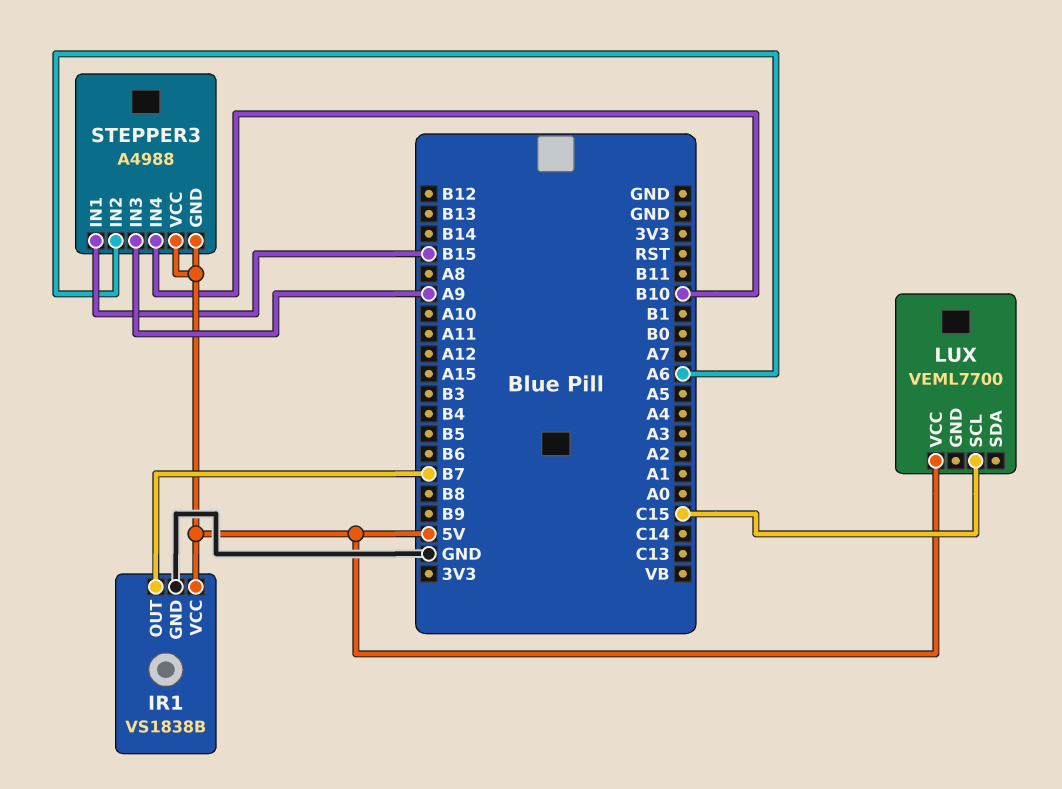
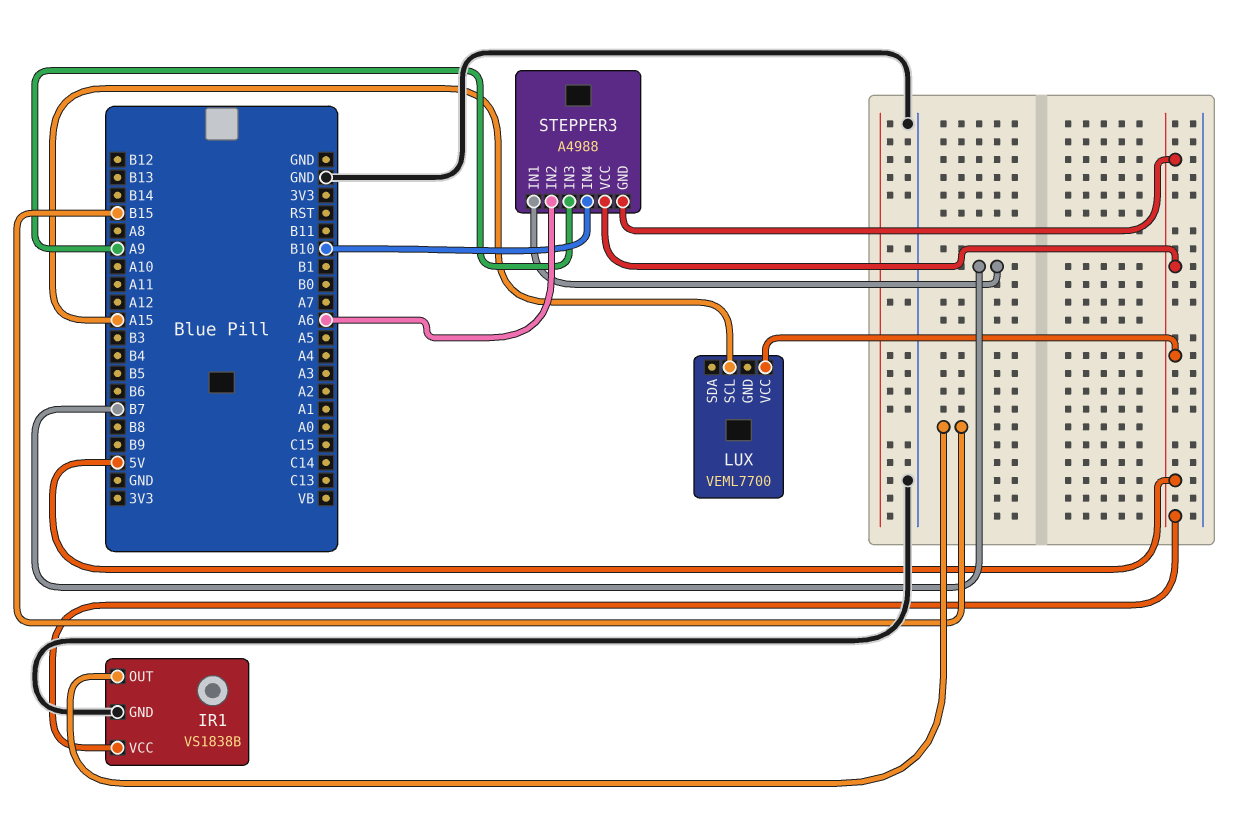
IR1 pin OUT: B7 -> B15
LUX pin SCL: C15 -> A15
STEPPER3 pin IN1: B15 -> B7

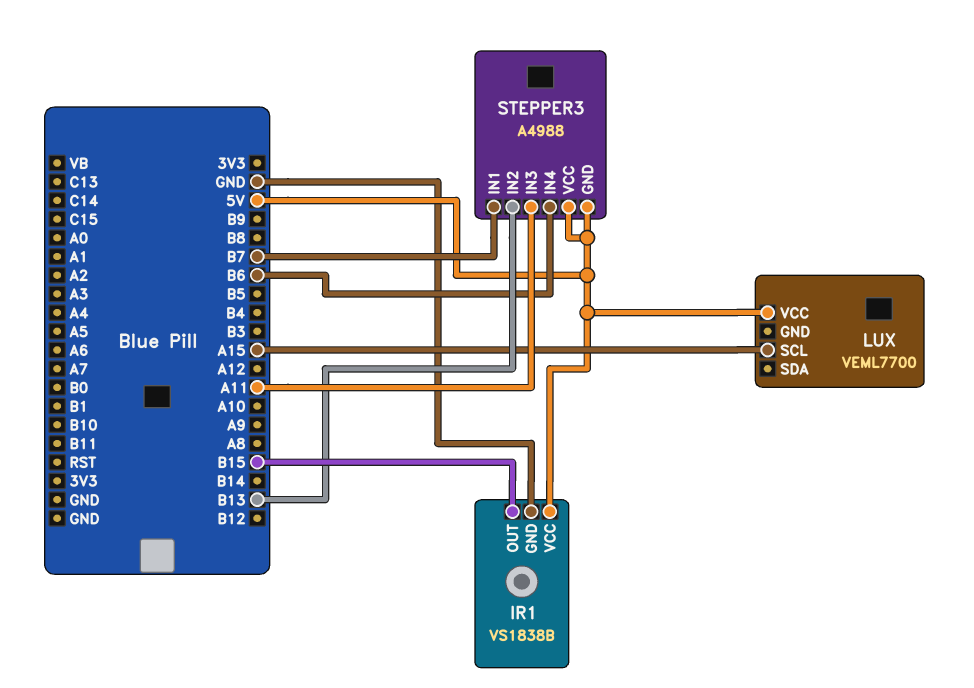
STEPPER3 pin IN2: A6 -> B13
STEPPER3 pin IN3: A9 -> A11
STEPPER3 pin IN4: B10 -> B6

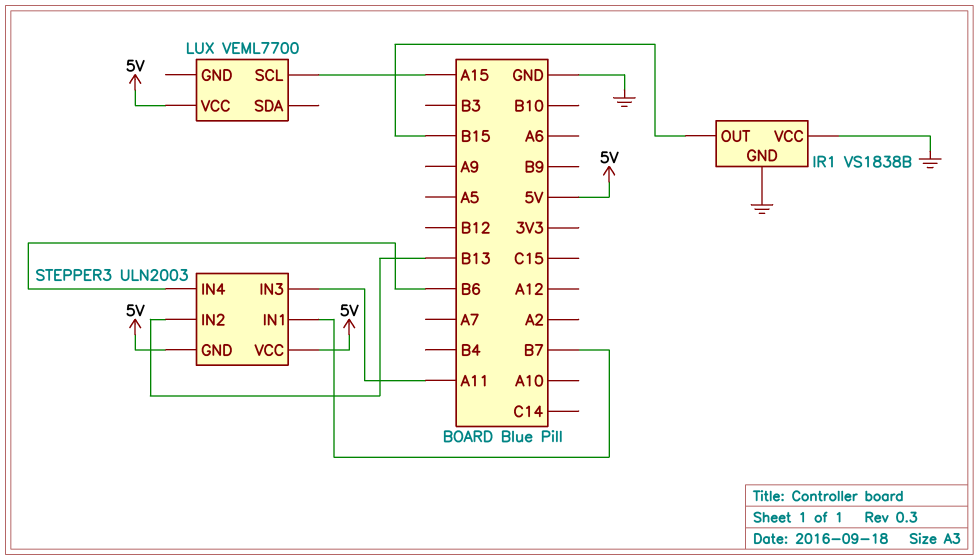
IR1 pin VCC: 5V -> GND
STEPPER3: A4988 -> ULN2003

